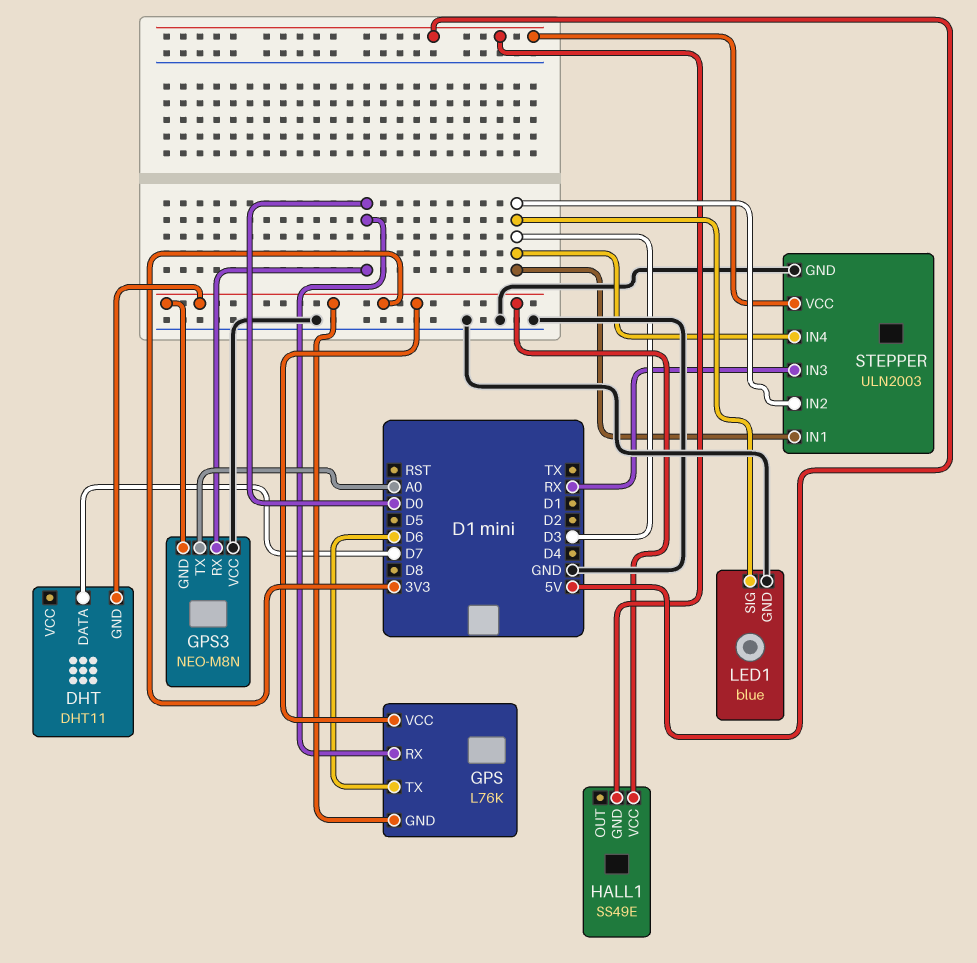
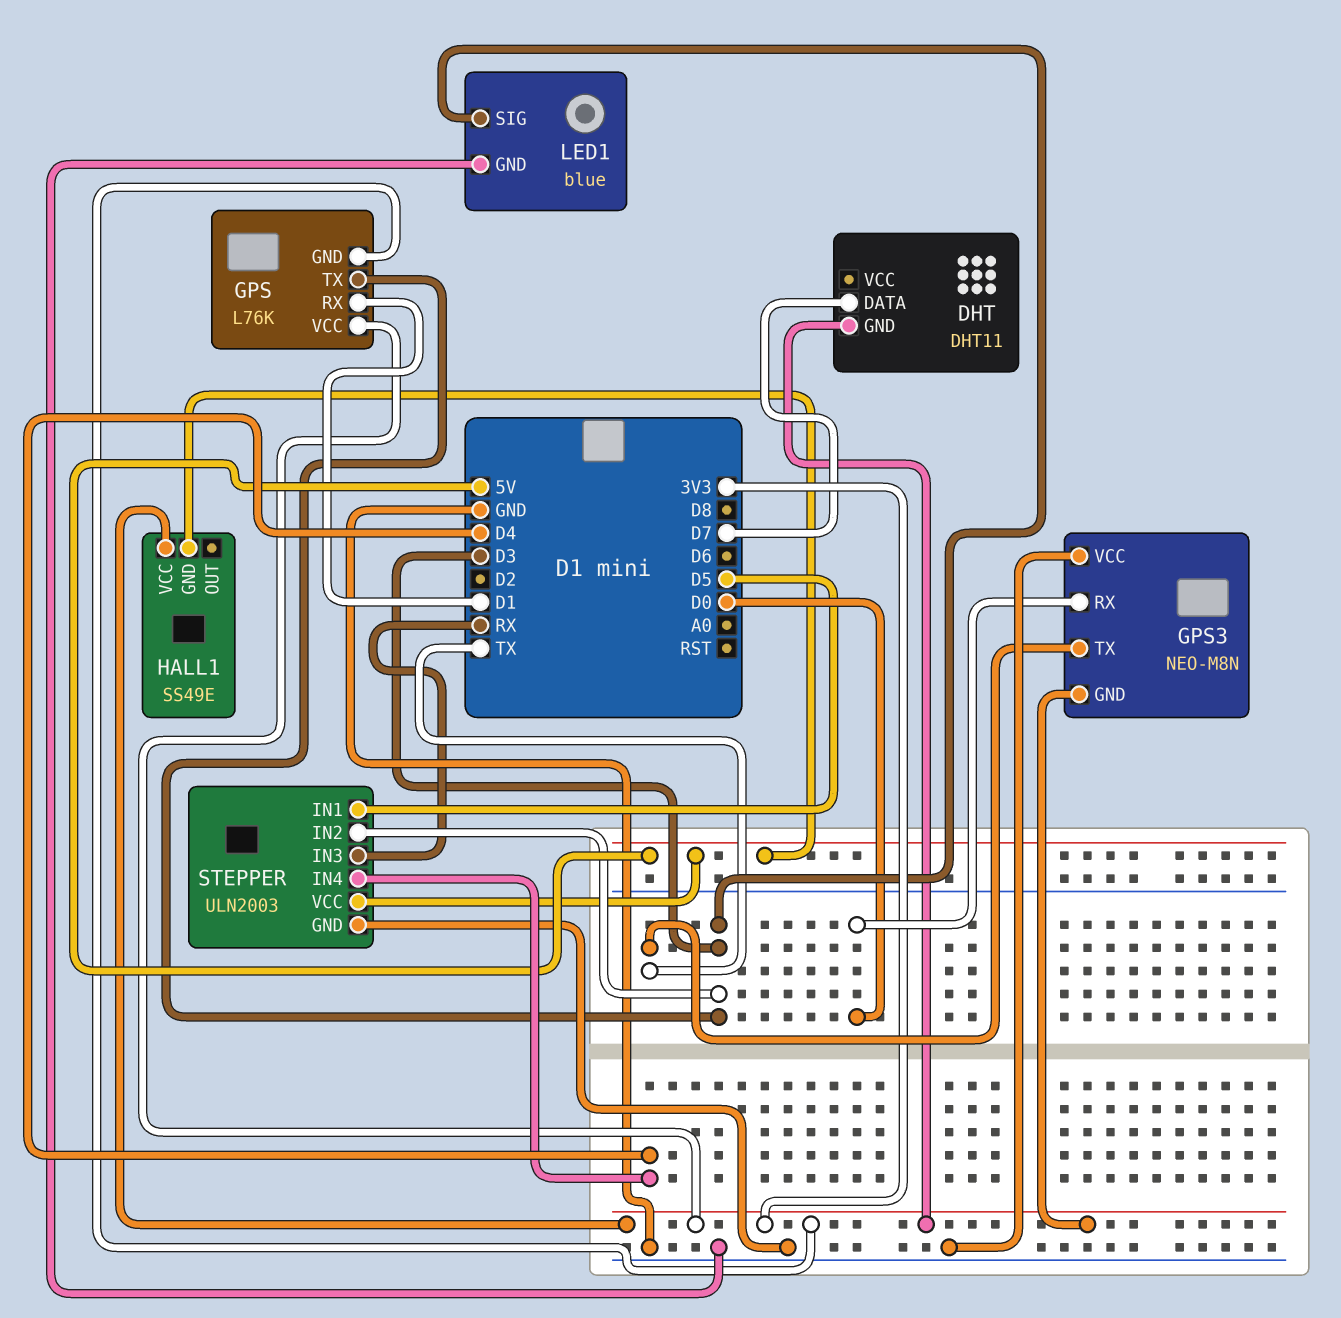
GPS pin RX: D0 -> D1
GPS pin TX: D6 -> D3
GPS3 pin TX: A0 -> TX
STEPPER pin IN1: D3 -> D5
STEPPER pin IN4: D3 -> D4

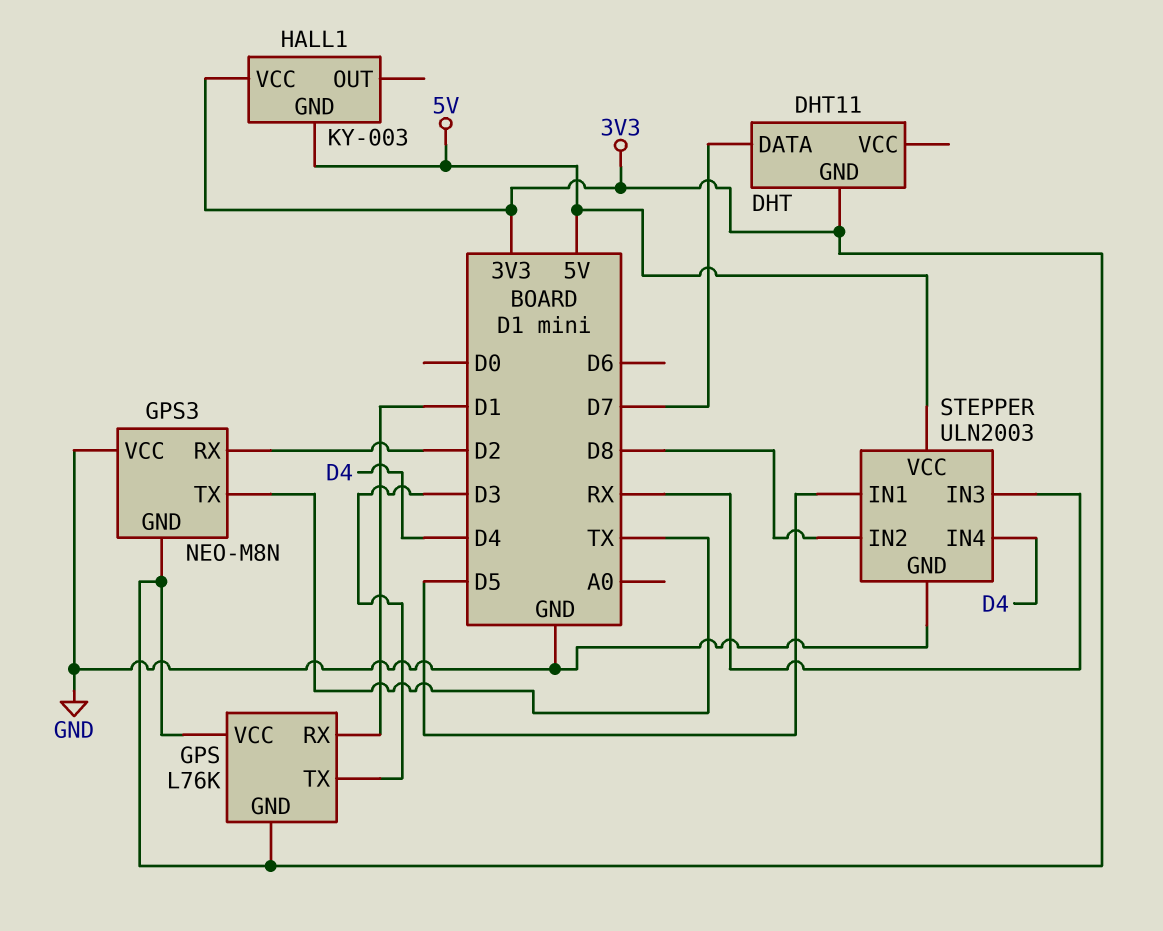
GPS3 pin RX: D0 -> D2
HALL1: SS49E -> KY-003
LED1: blue -> none
LED1 pin GND: GND -> none
LED1 pin SIG: D3 -> none
STEPPER pin IN2: D3 -> D8

